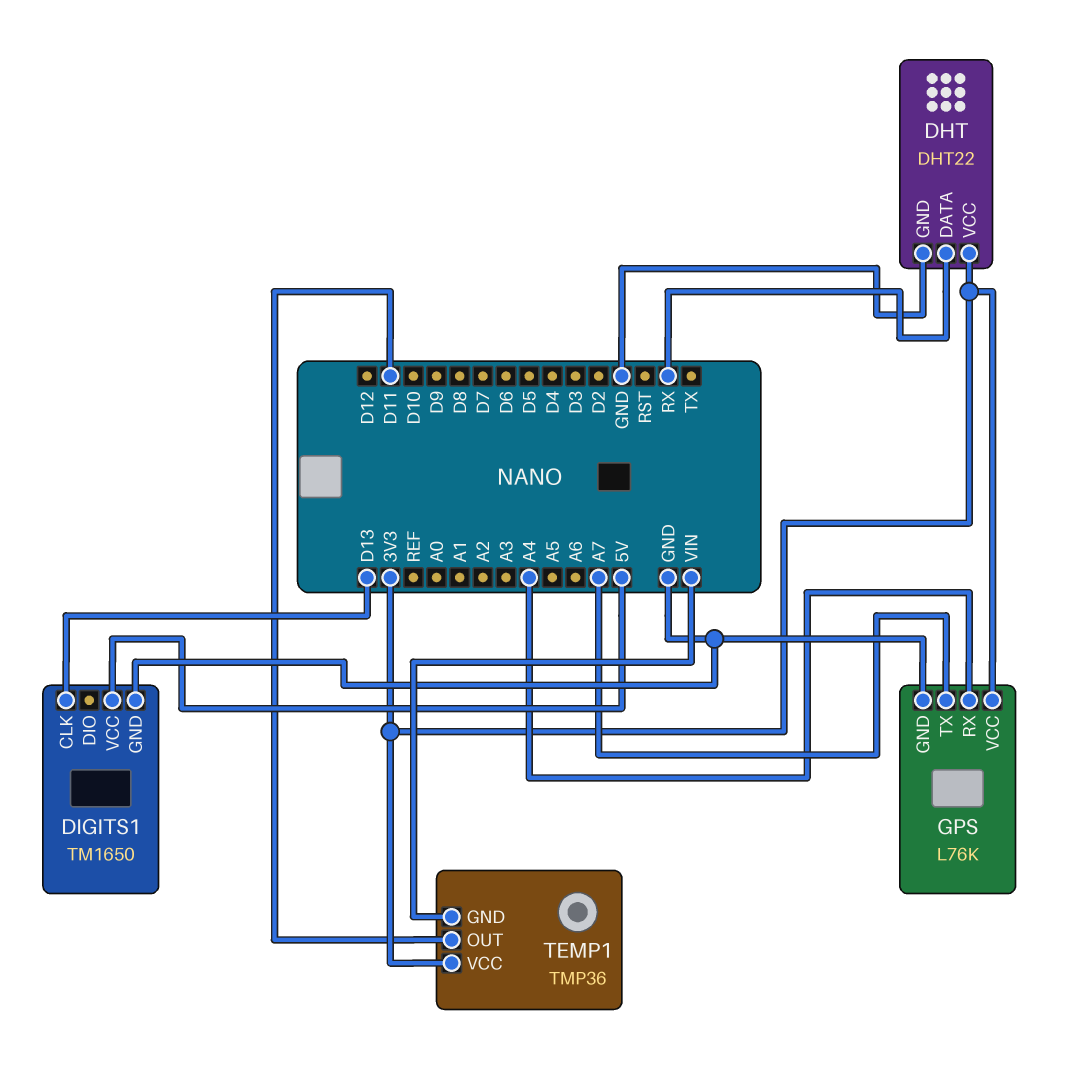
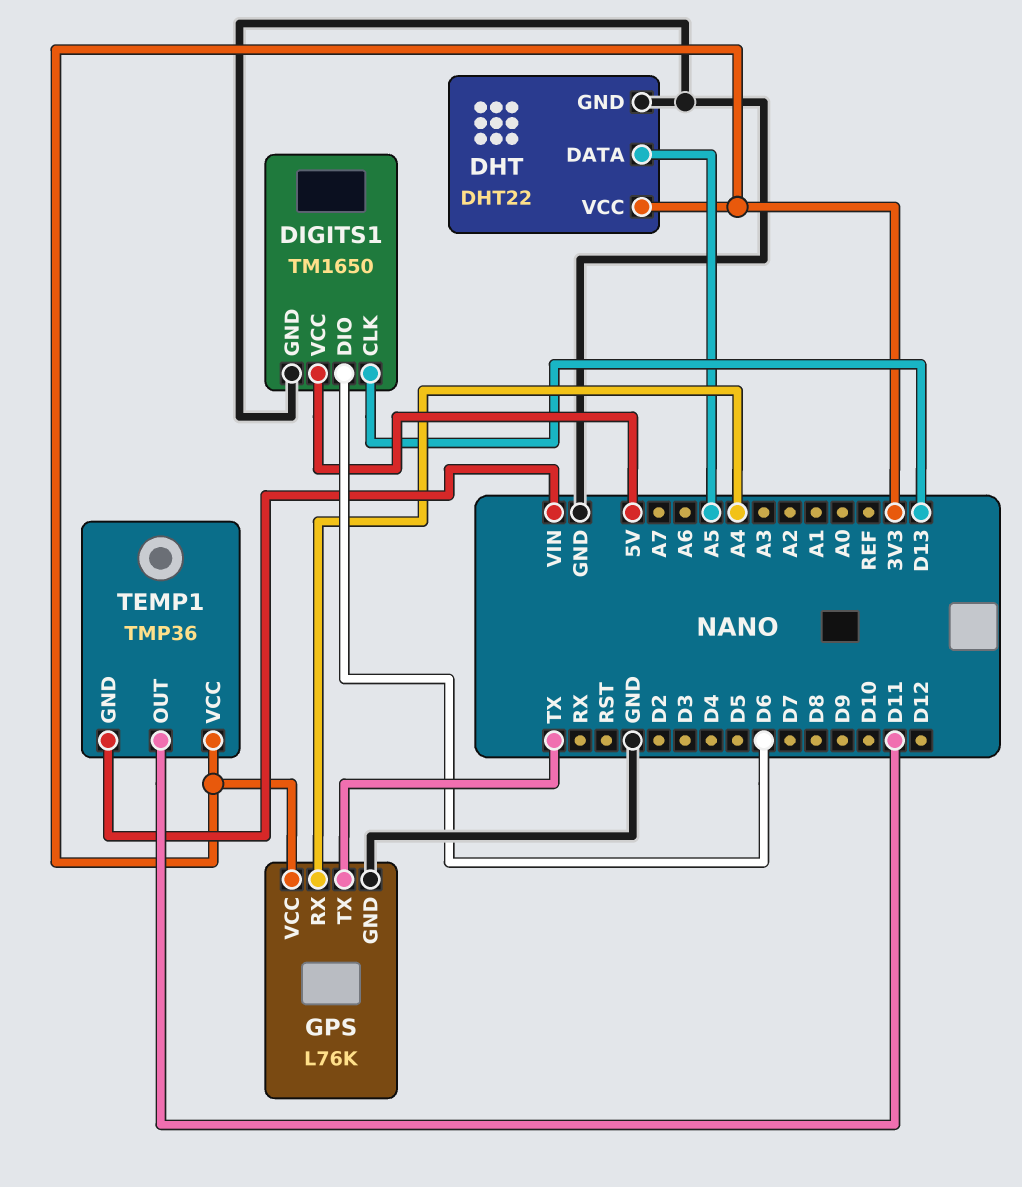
DHT pin DATA: RX -> A5
DIGITS1 pin DIO: none -> D6
GPS pin TX: A7 -> TX

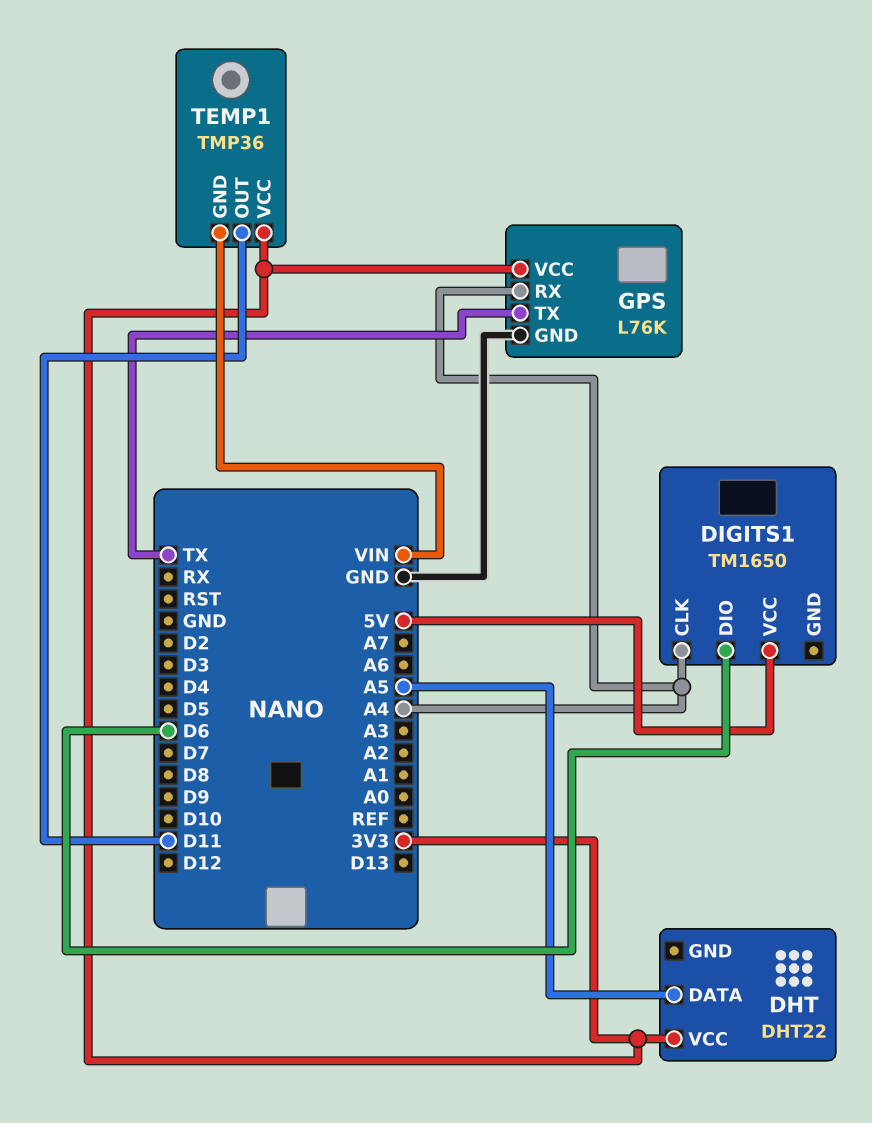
DHT pin GND: GND -> none
DIGITS1 pin CLK: D13 -> A4
DIGITS1 pin GND: GND -> none

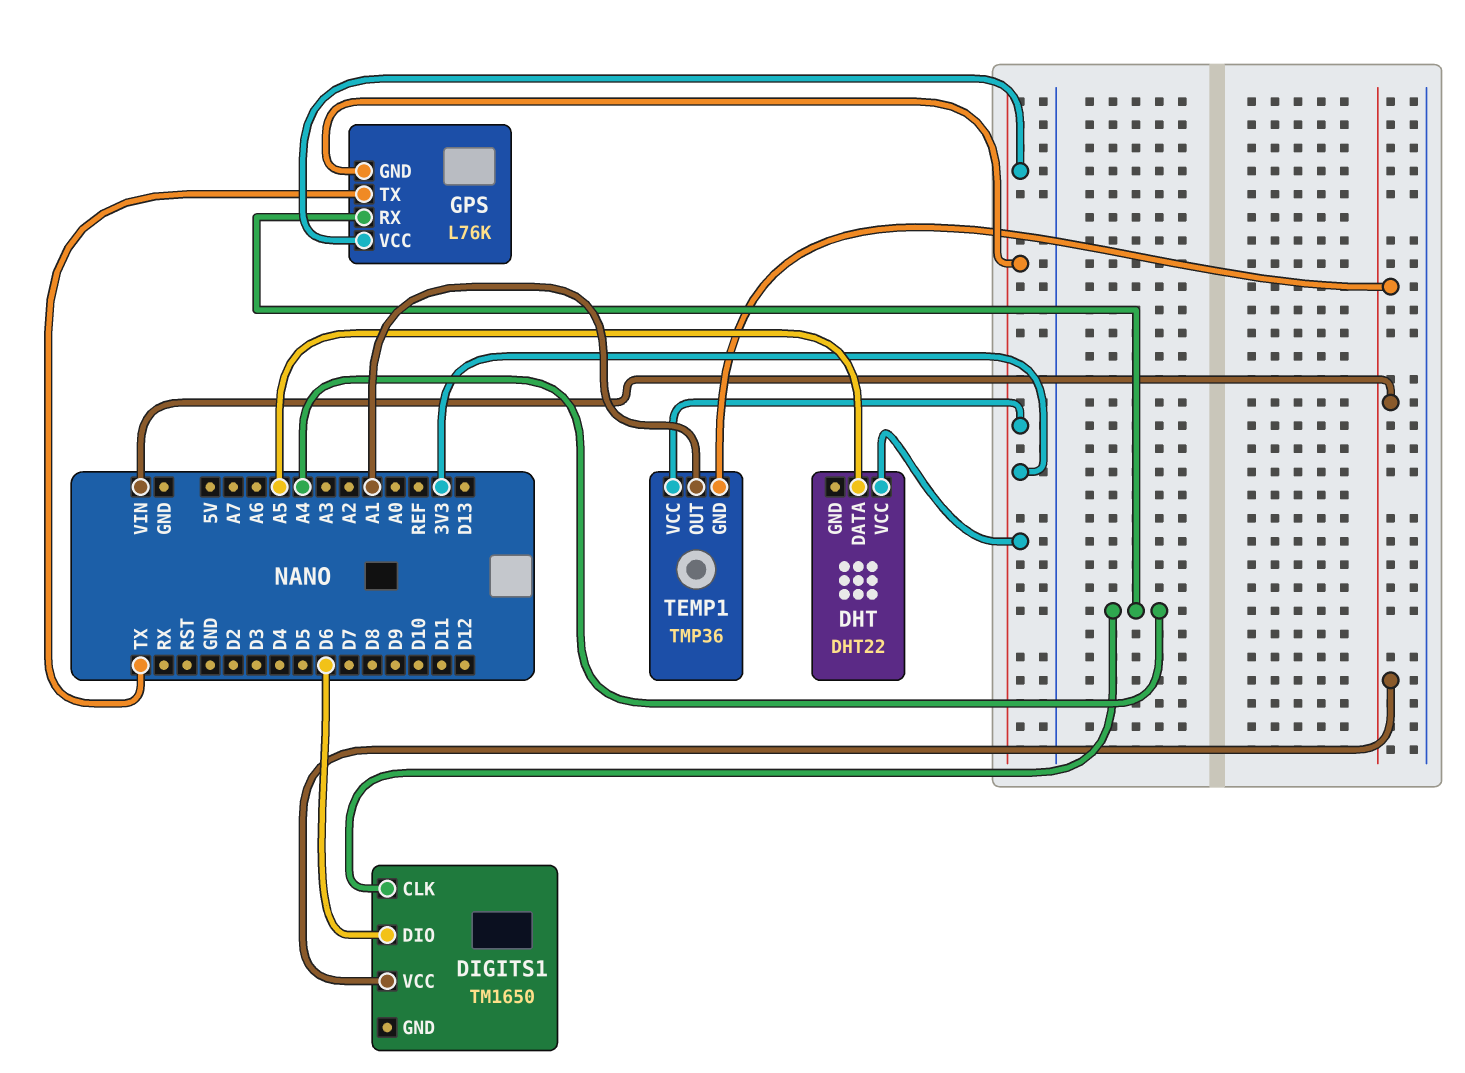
DIGITS1 pin VCC: 5V -> VIN
GPS pin GND: GND -> 3V3
TEMP1 pin OUT: D11 -> A1

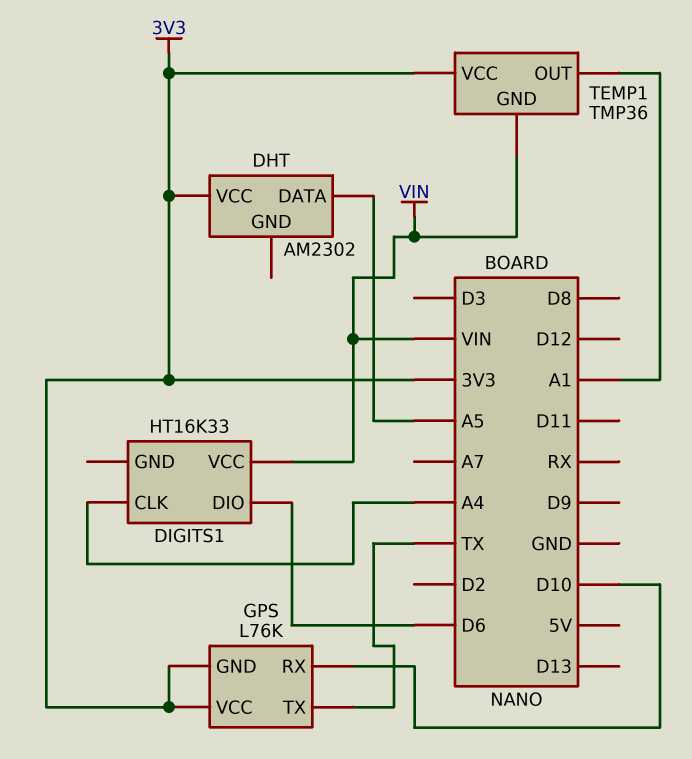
DHT: DHT22 -> AM2302
DIGITS1: TM1650 -> HT16K33
GPS pin RX: A4 -> D10

